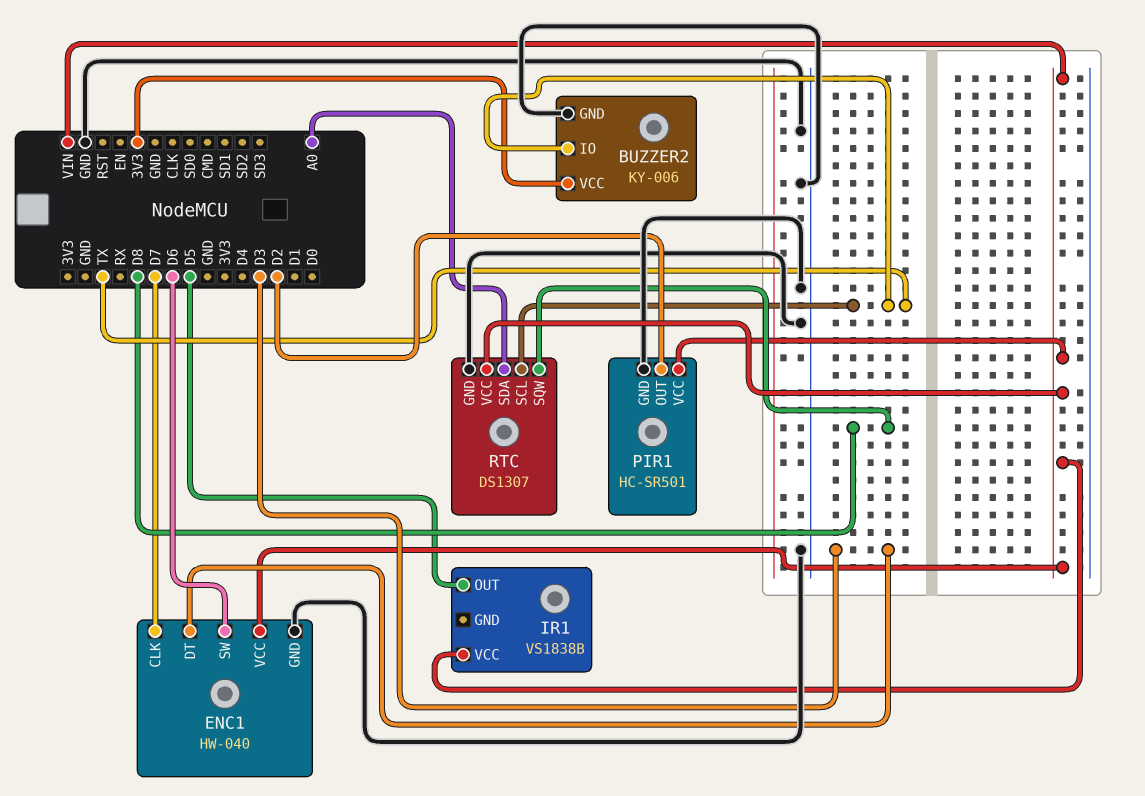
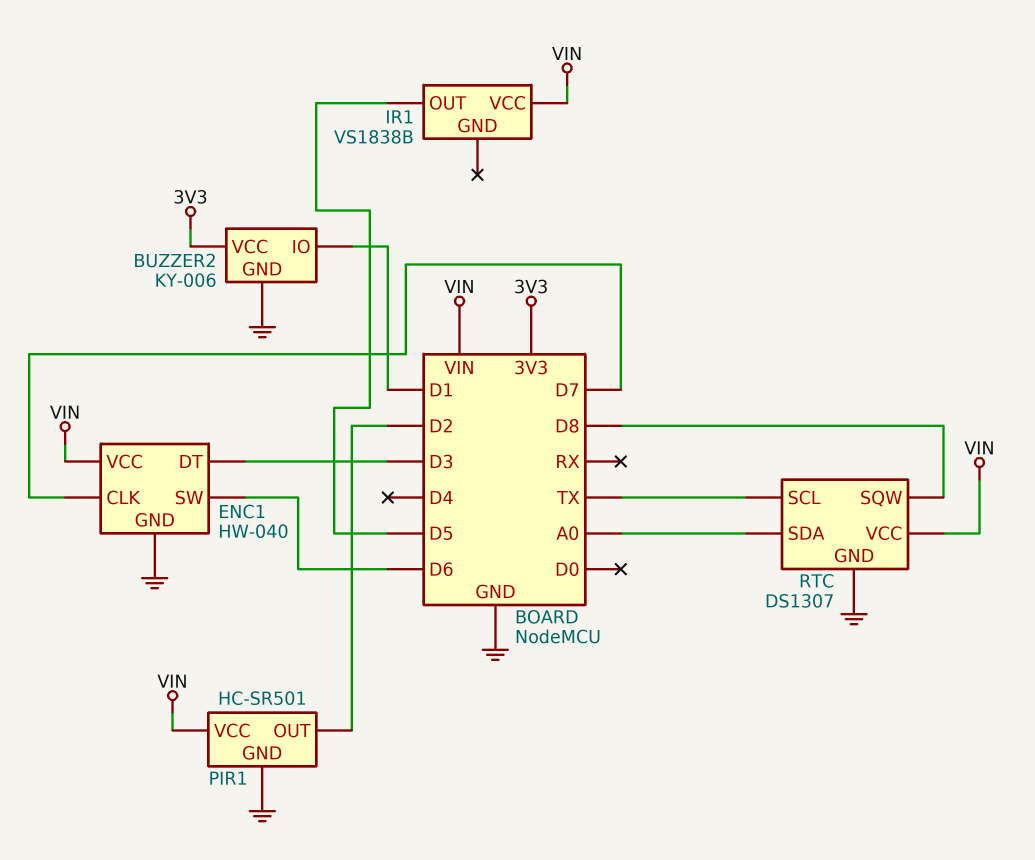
BUZZER2 pin IO: TX -> D1

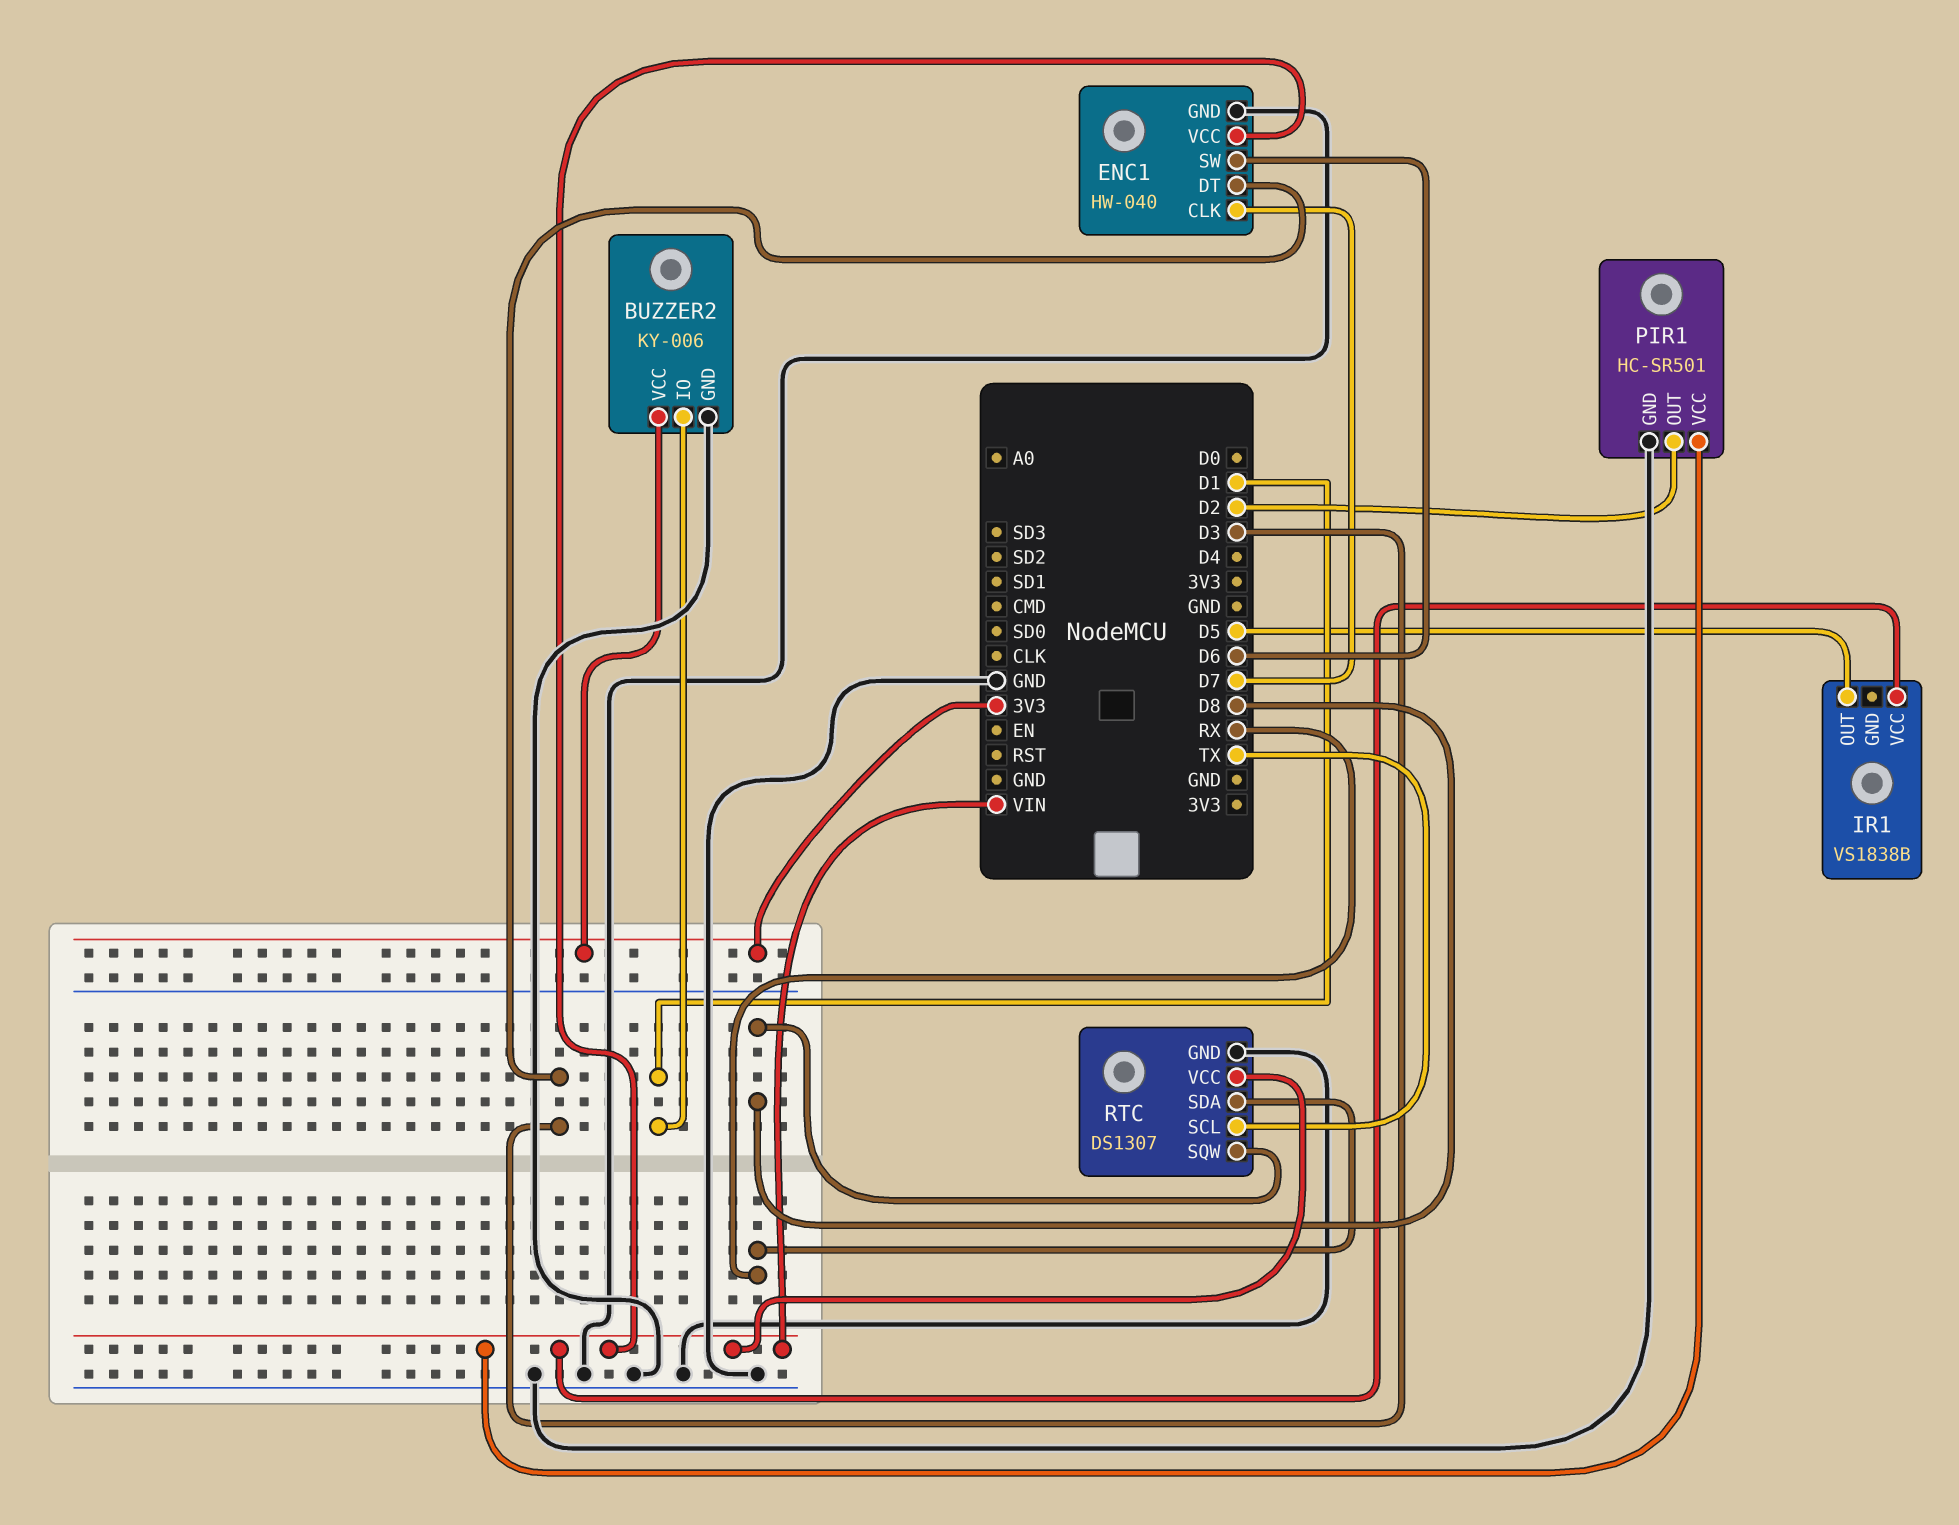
RTC pin SDA: A0 -> RX

